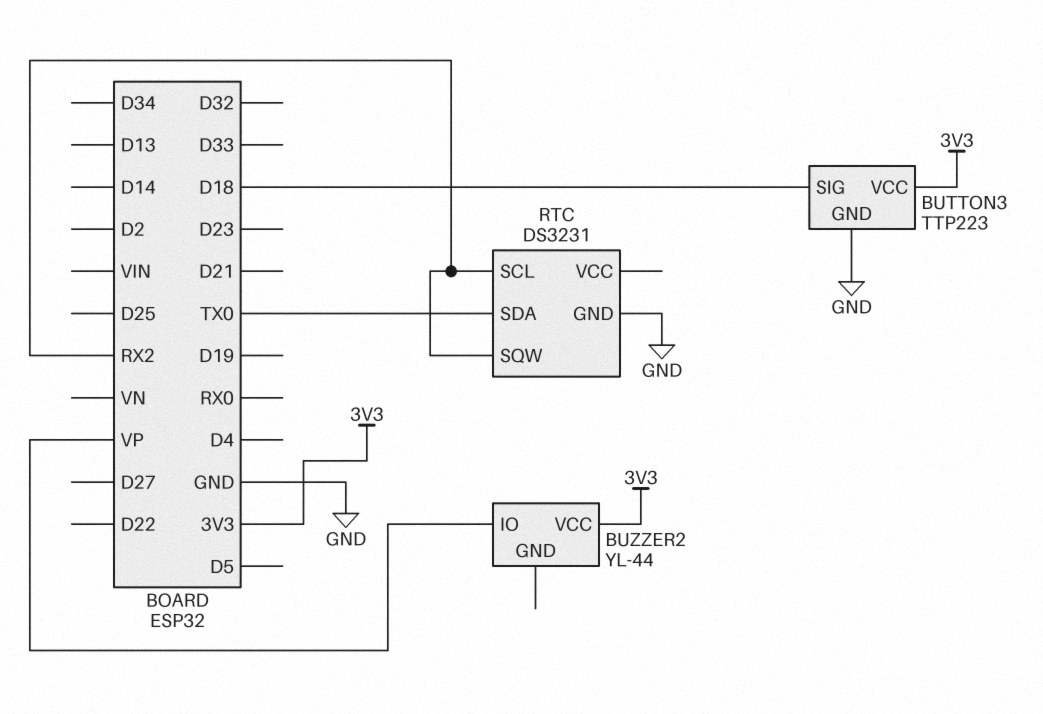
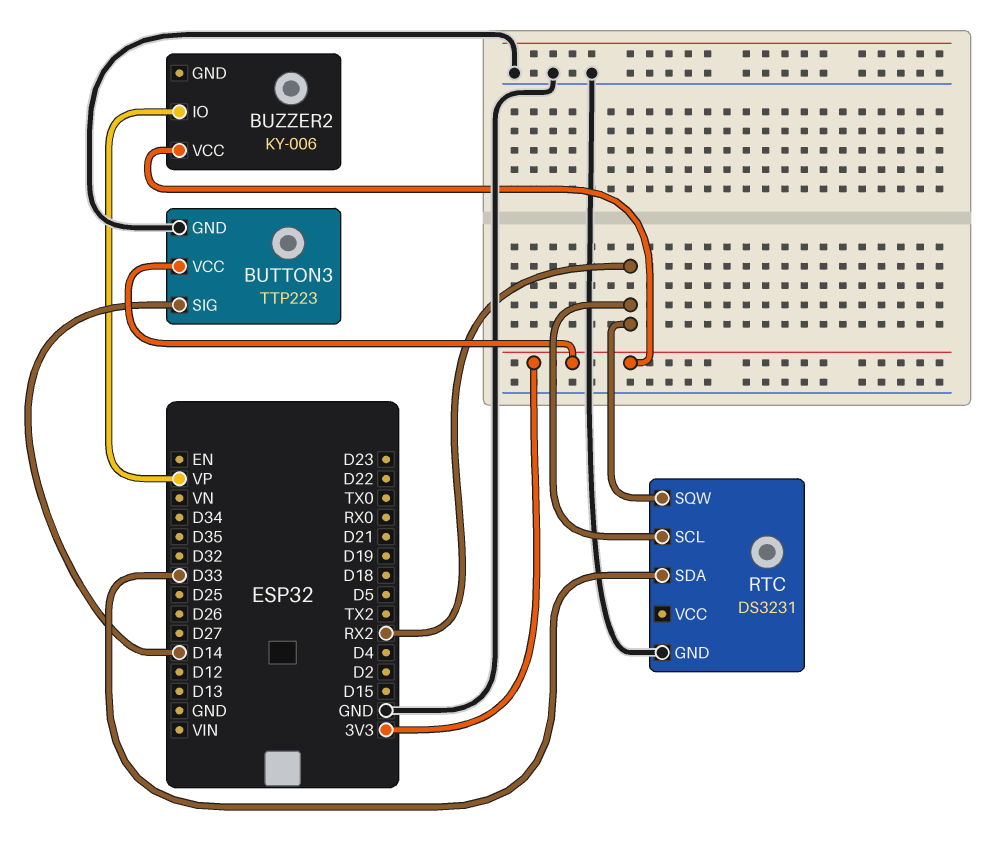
BUTTON3 pin SIG: D18 -> D14
BUZZER2: YL-44 -> KY-006
RTC pin SDA: TX0 -> D33

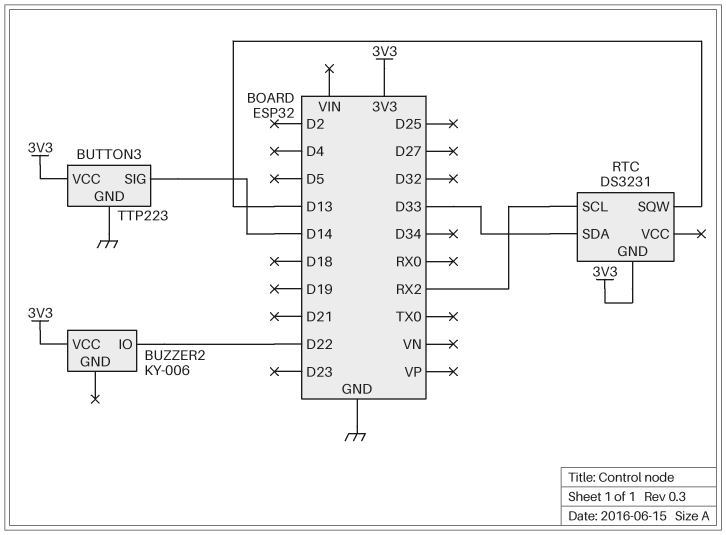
BUZZER2 pin IO: VP -> D22
RTC pin GND: GND -> 3V3
RTC pin SQW: RX2 -> D13

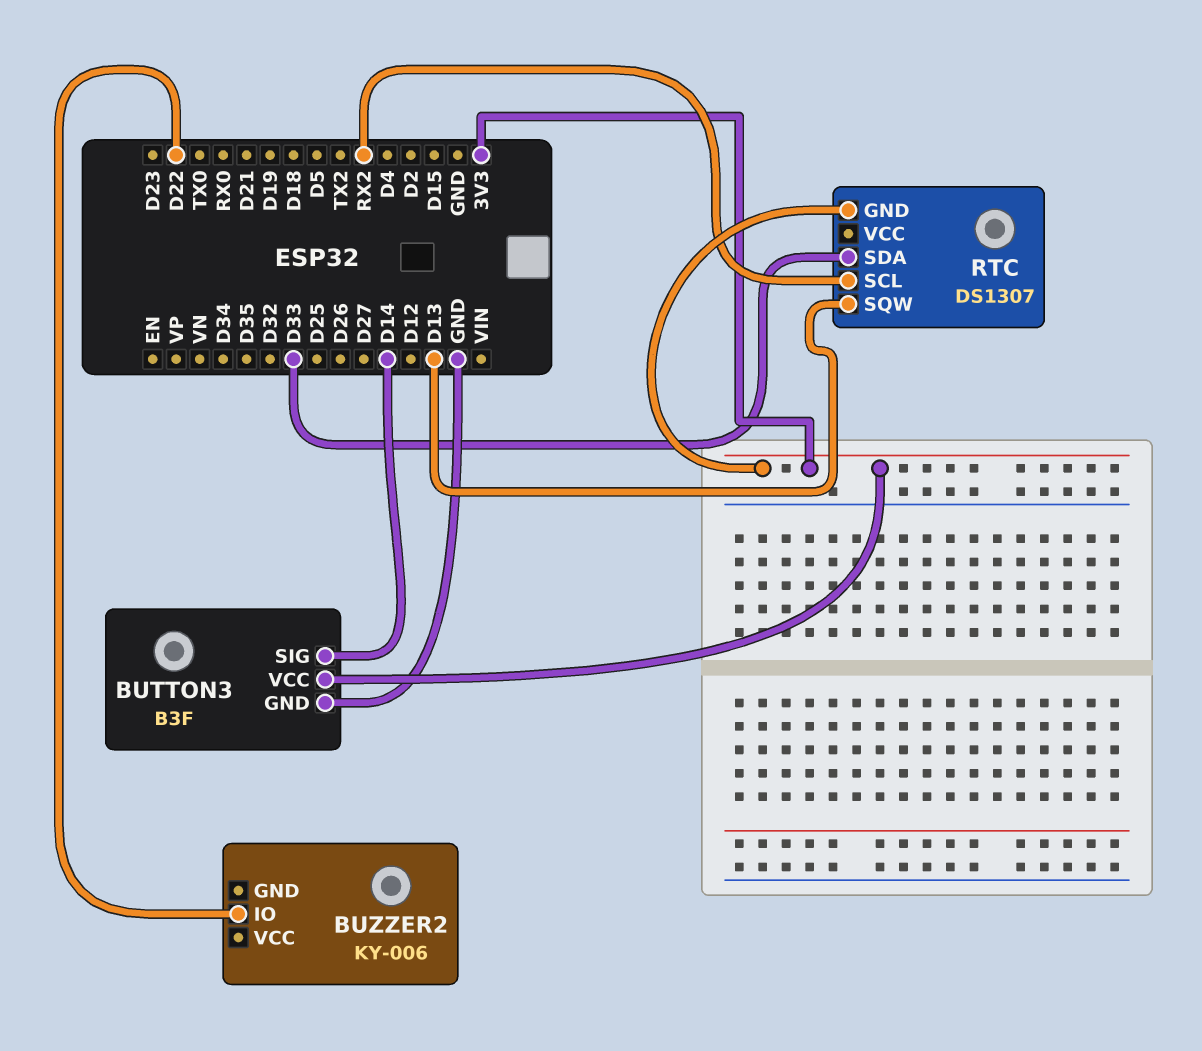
BUTTON3: TTP223 -> B3F
BUZZER2 pin VCC: 3V3 -> none
RTC: DS3231 -> DS1307

